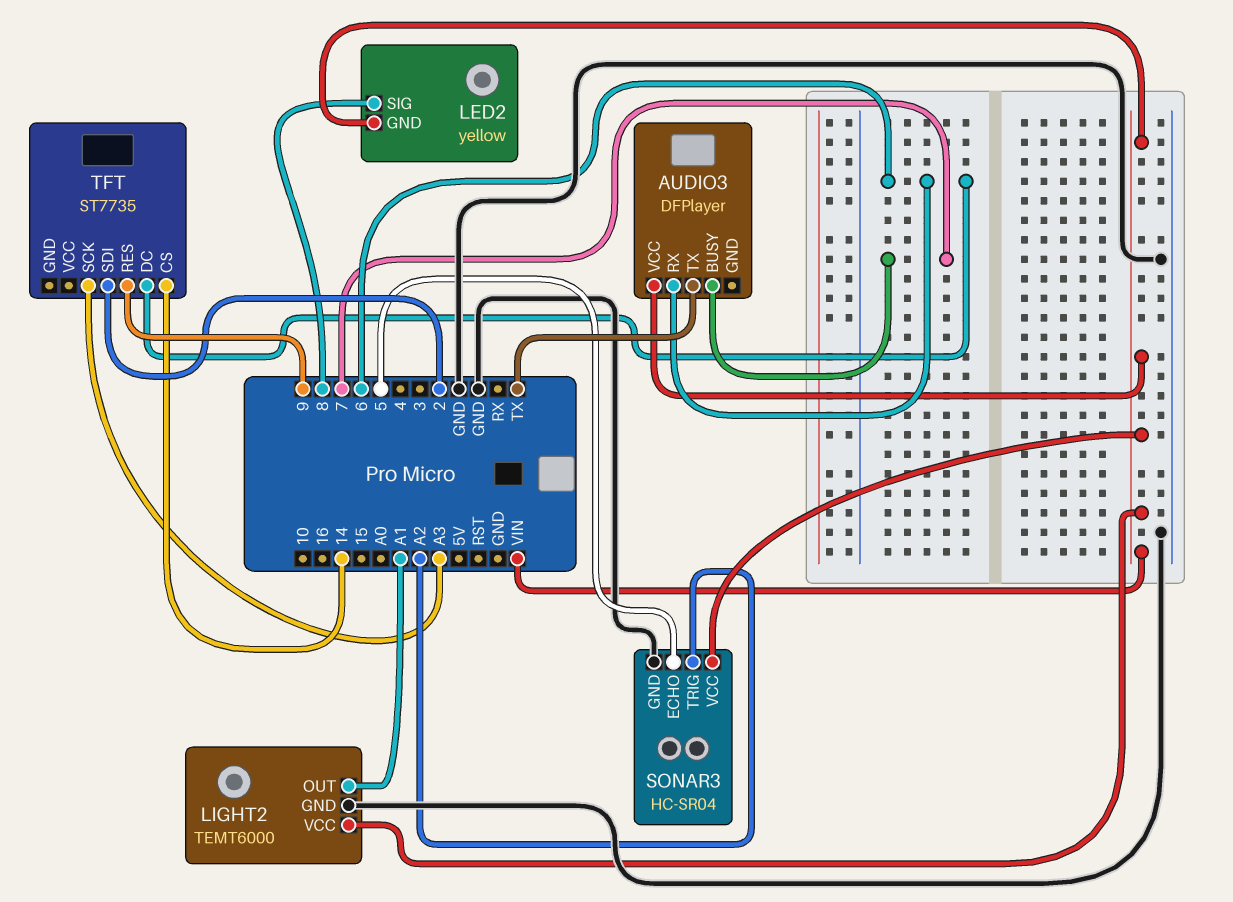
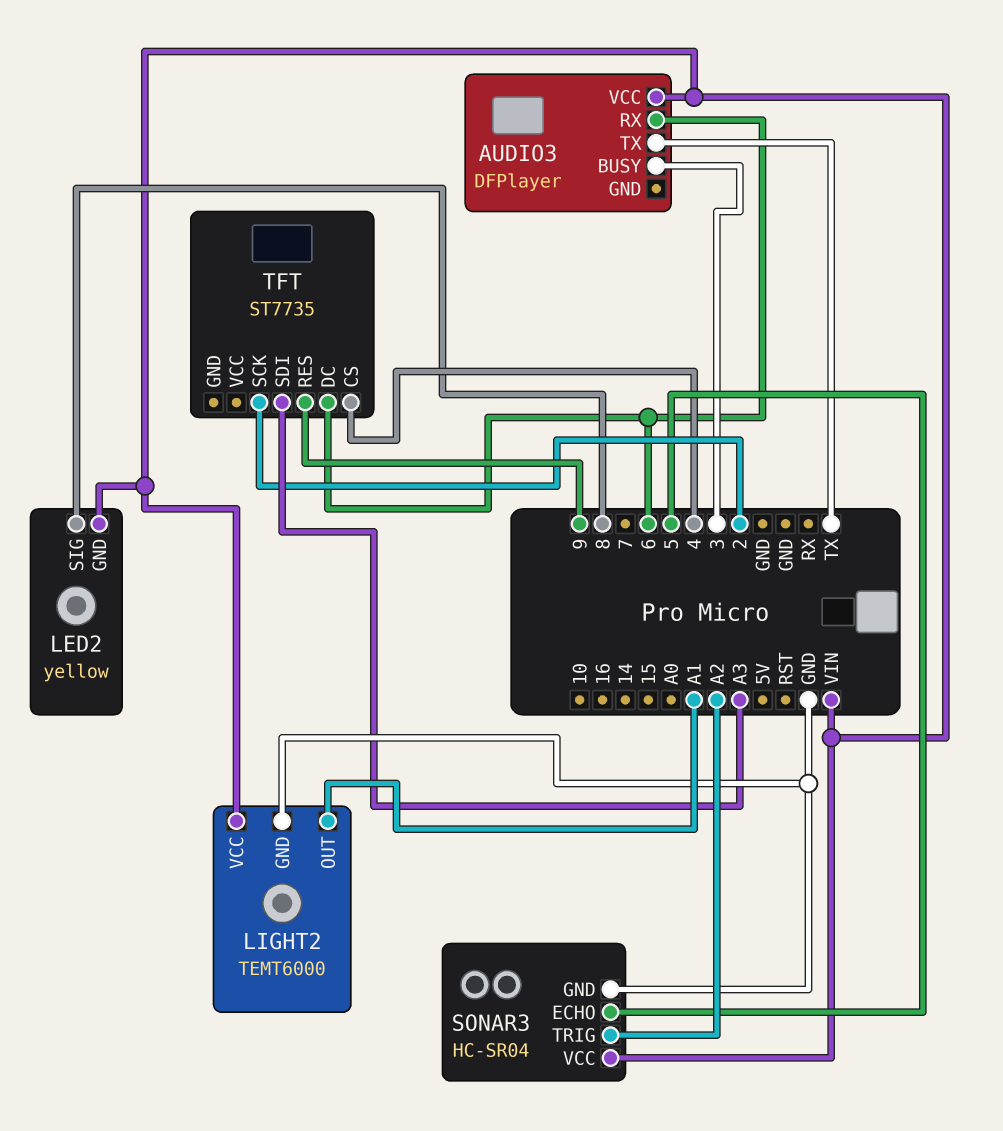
AUDIO3 pin BUSY: 7 -> 3
TFT pin CS: 14 -> 4
TFT pin SCK: A3 -> 2
TFT pin SDI: 2 -> A3

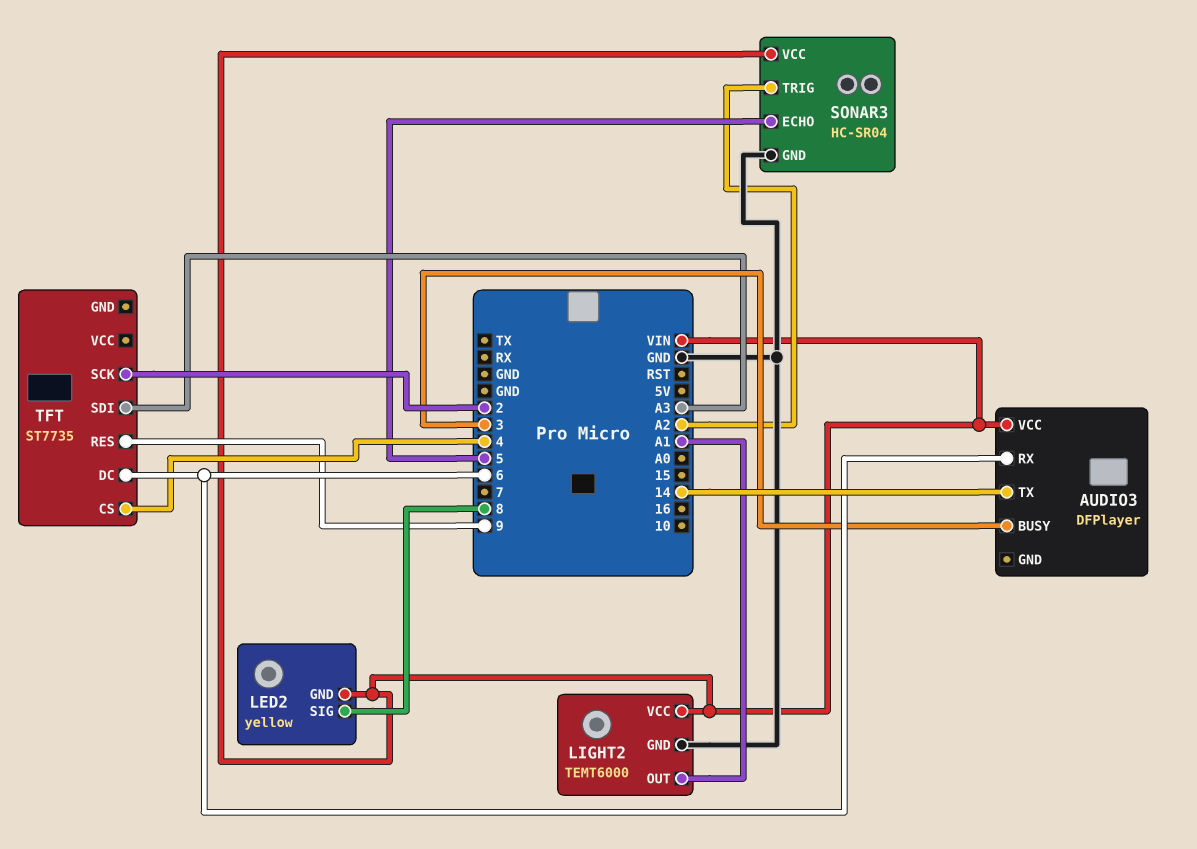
AUDIO3 pin TX: TX -> 14

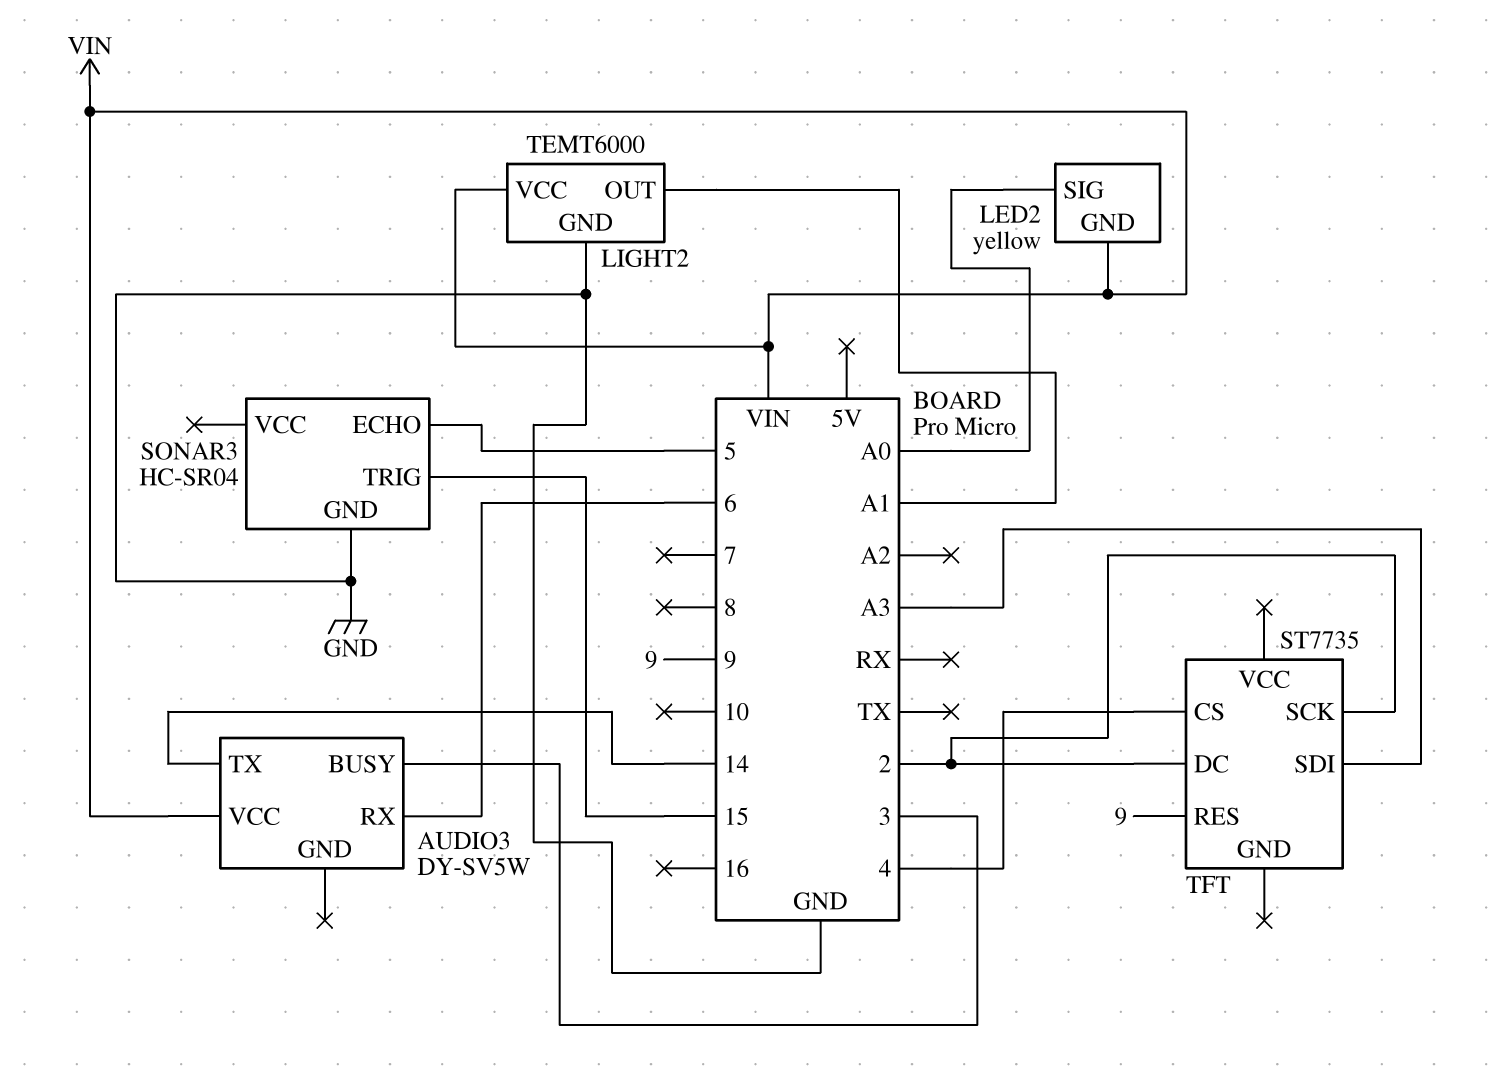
AUDIO3: DFPlayer -> DY-SV5W
LED2 pin SIG: 8 -> A0
SONAR3 pin TRIG: A2 -> 15
SONAR3 pin VCC: VIN -> none
TFT pin DC: 6 -> 2

